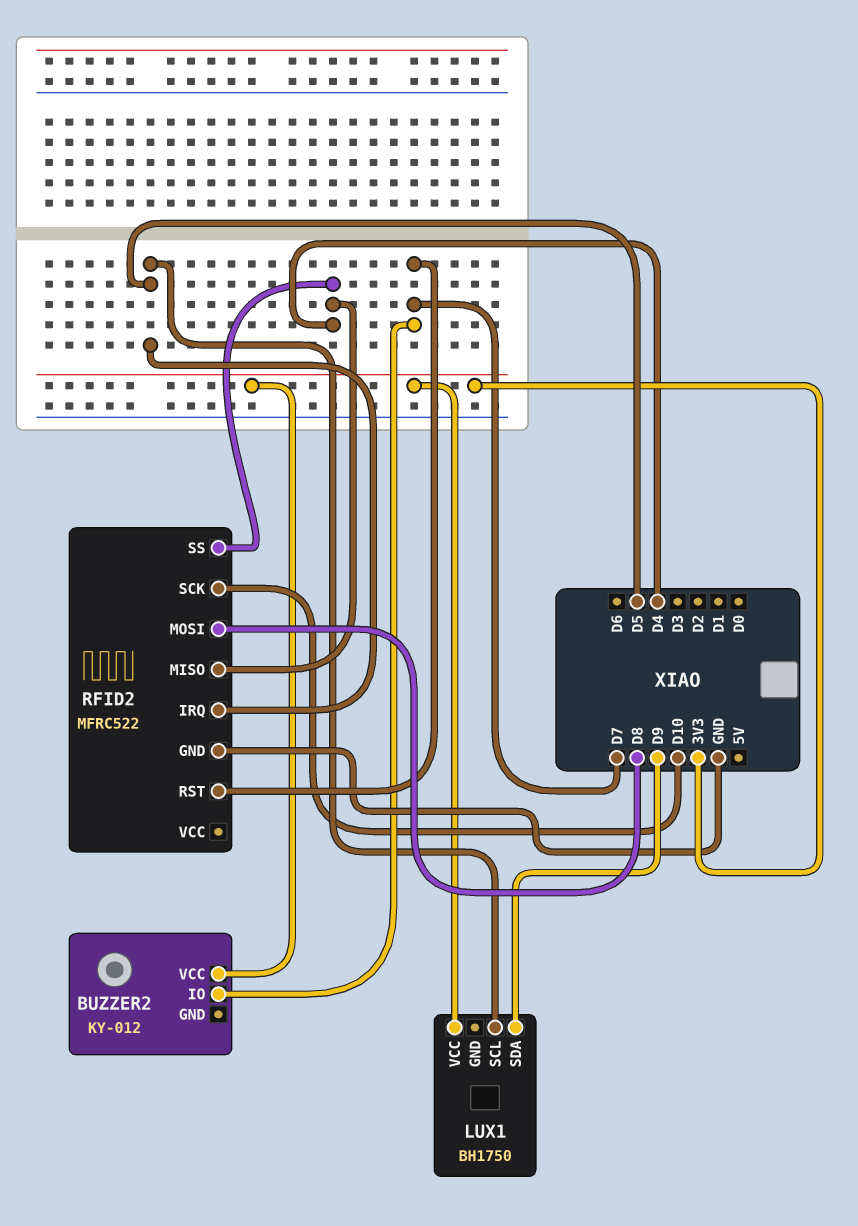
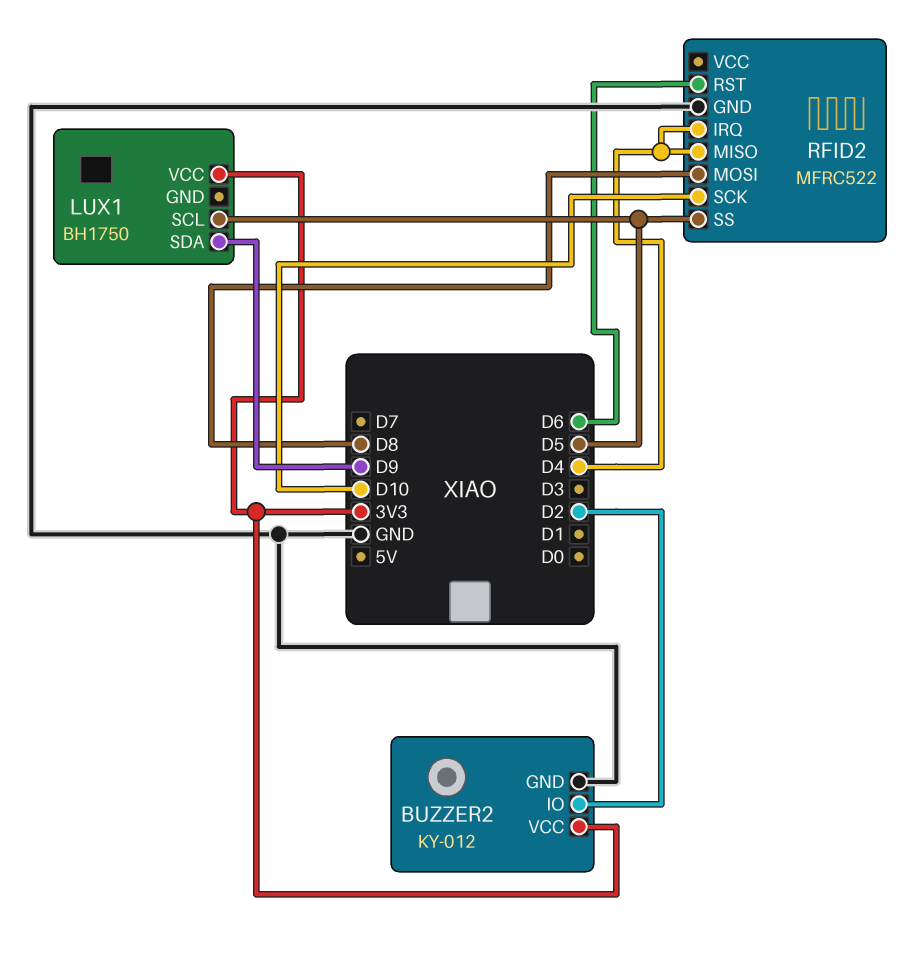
BUZZER2 pin GND: none -> GND
BUZZER2 pin IO: D7 -> D2
RFID2 pin IRQ: D5 -> D4
RFID2 pin RST: D7 -> D6
RFID2 pin SS: D4 -> D5

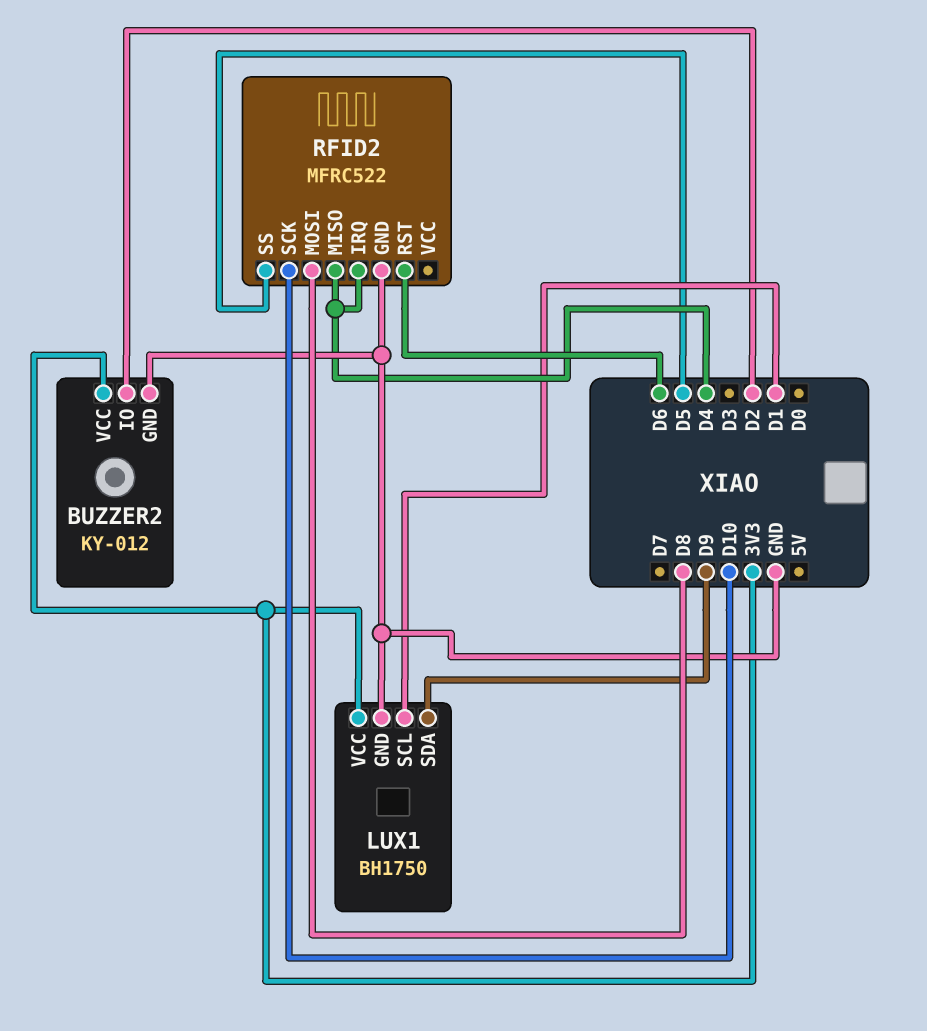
LUX1 pin GND: none -> GND
LUX1 pin SCL: D5 -> D1

